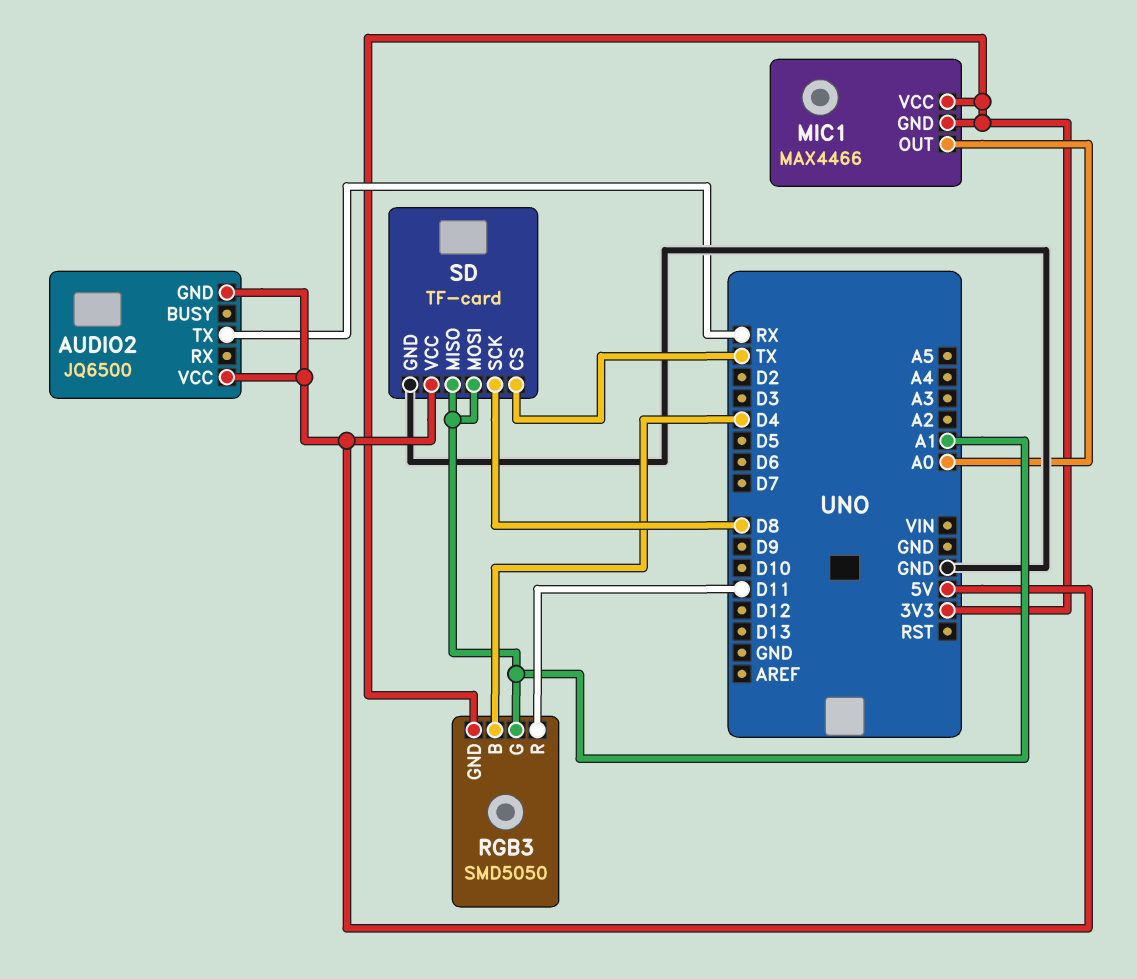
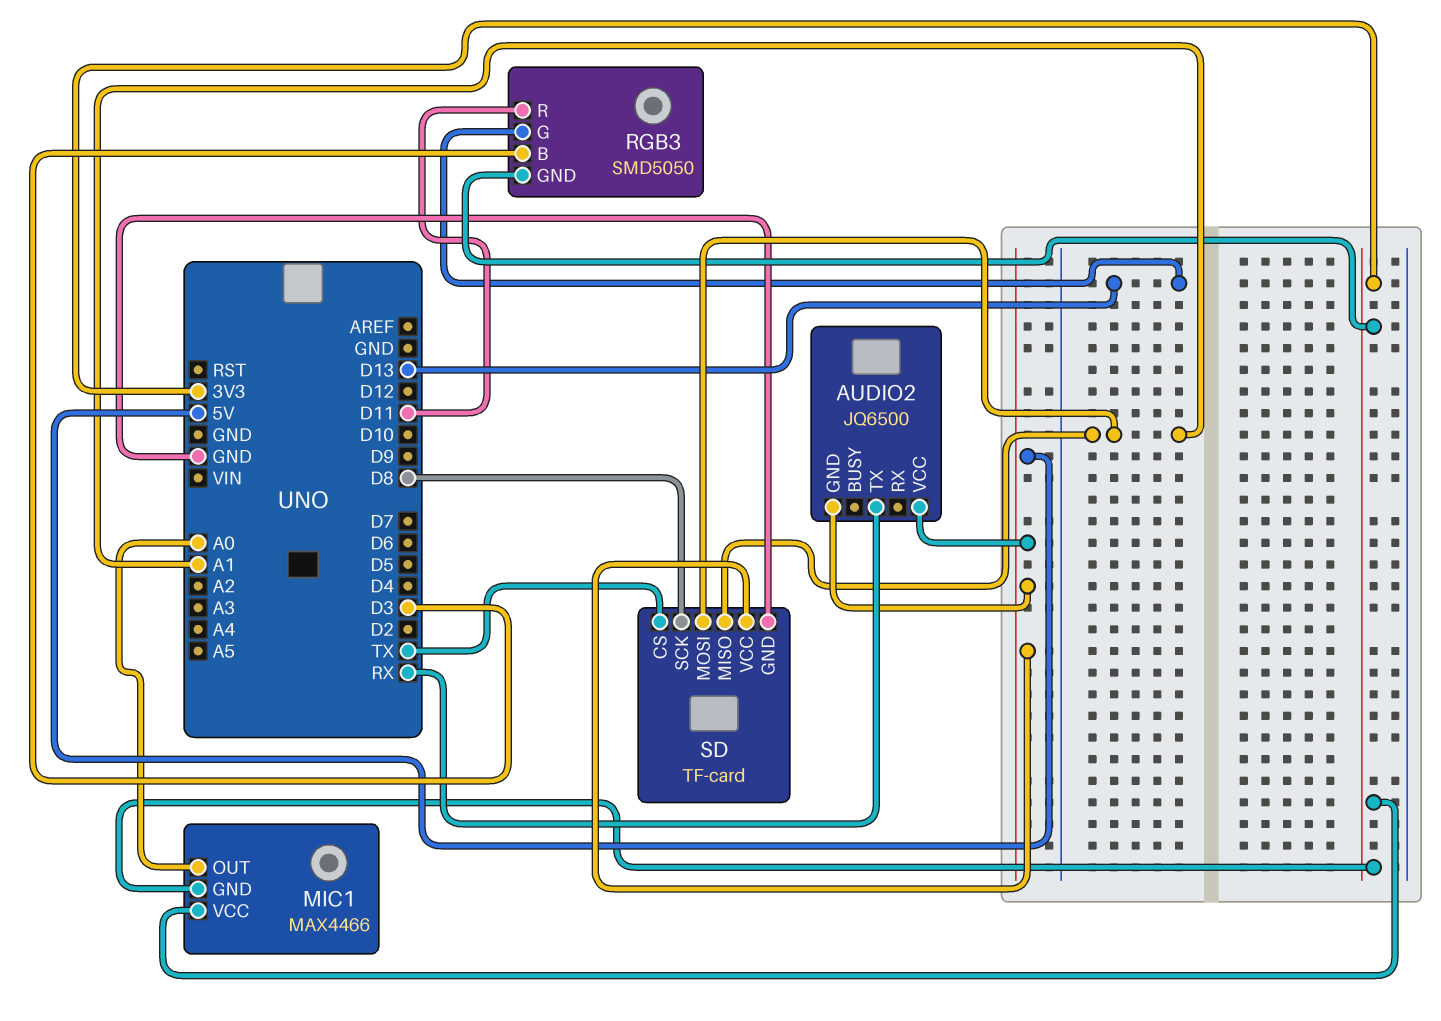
RGB3 pin B: D4 -> D3
RGB3 pin G: A1 -> D13

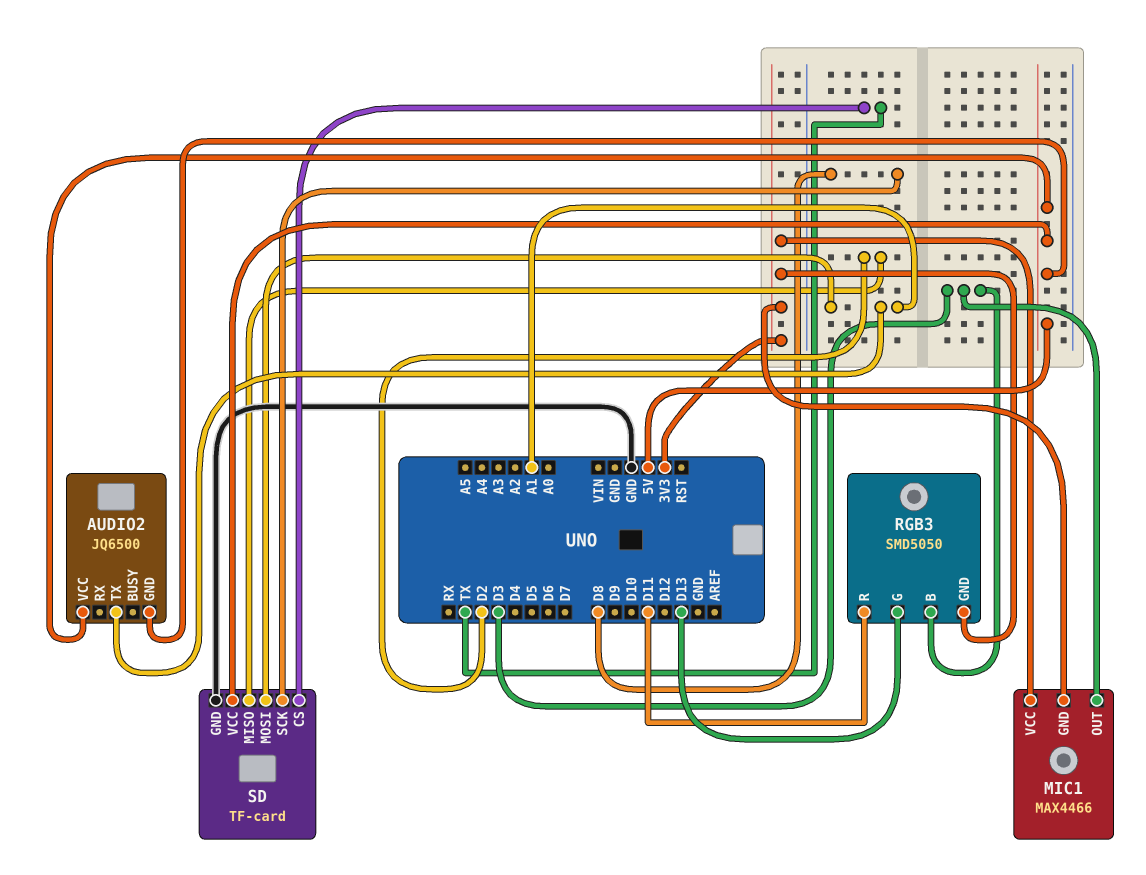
AUDIO2 pin TX: RX -> A1
MIC1 pin OUT: A0 -> D3
SD pin MISO: A1 -> D2

